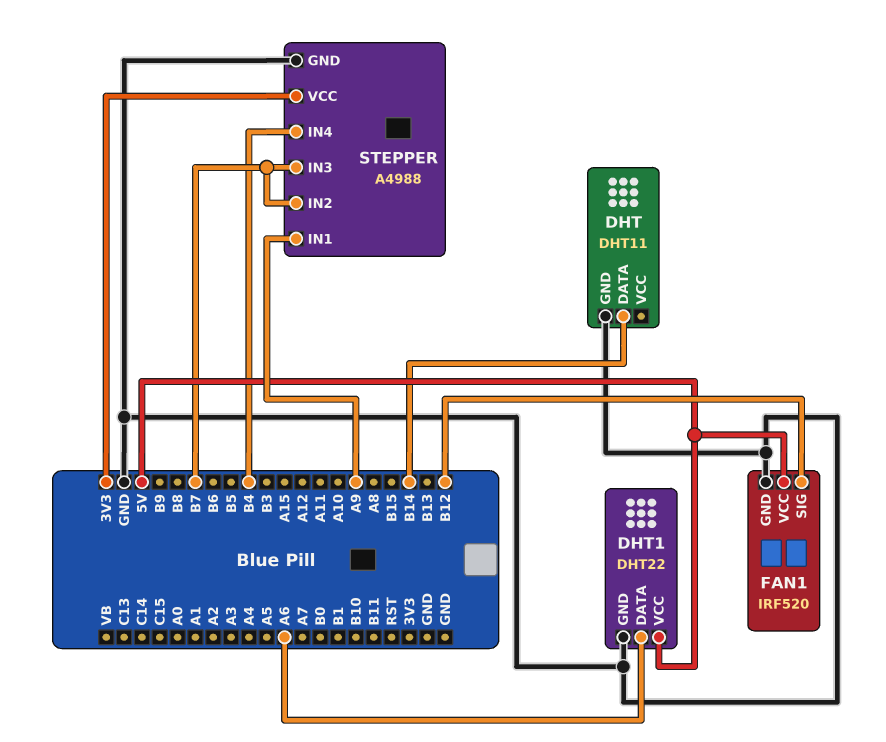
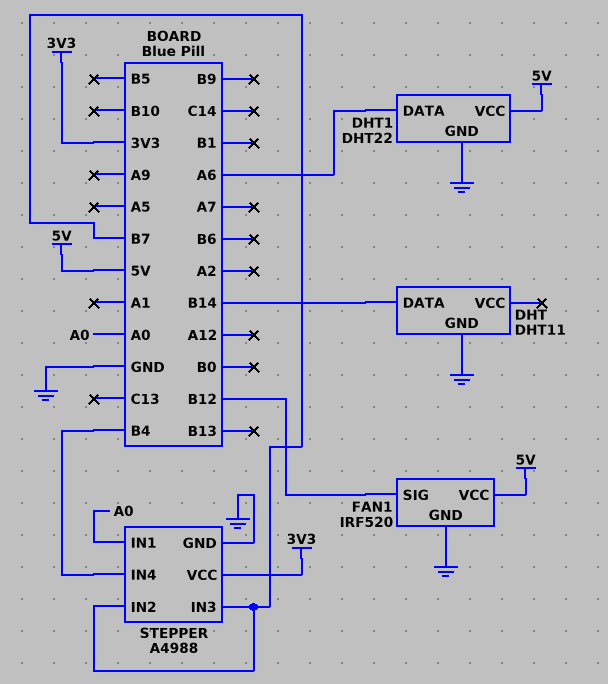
STEPPER pin IN1: A9 -> A0

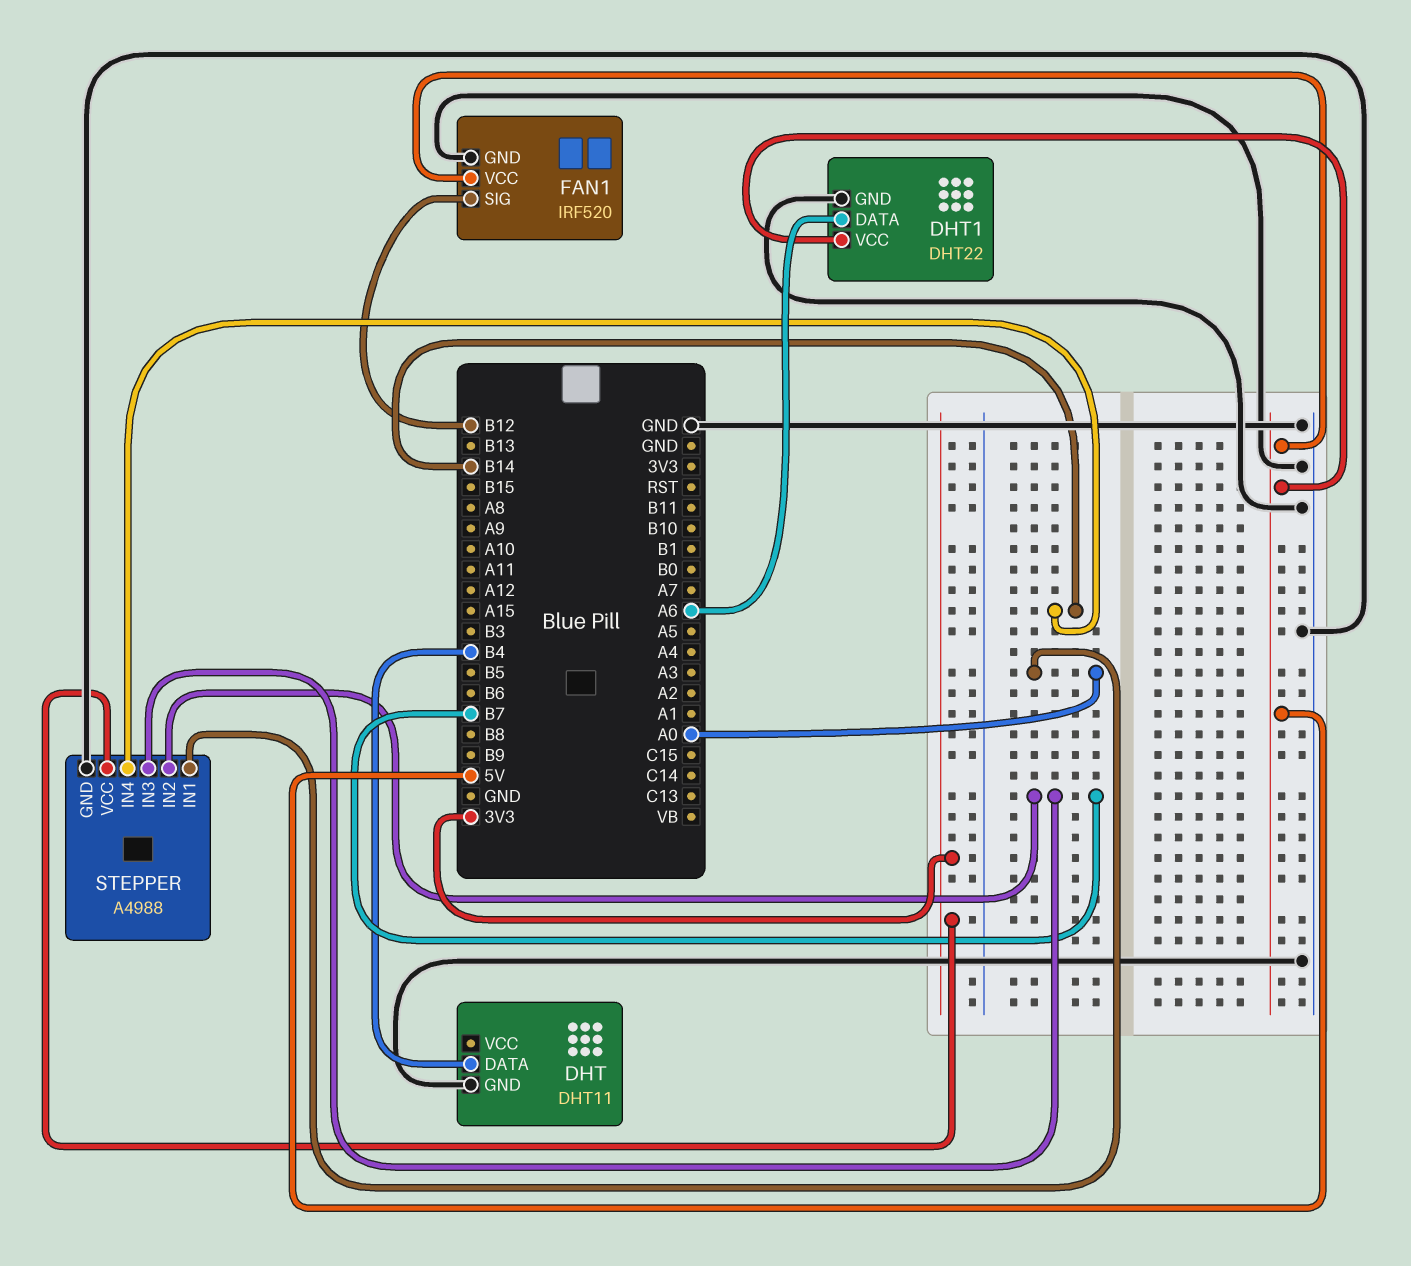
DHT pin DATA: B14 -> B4
STEPPER pin IN4: B4 -> B14

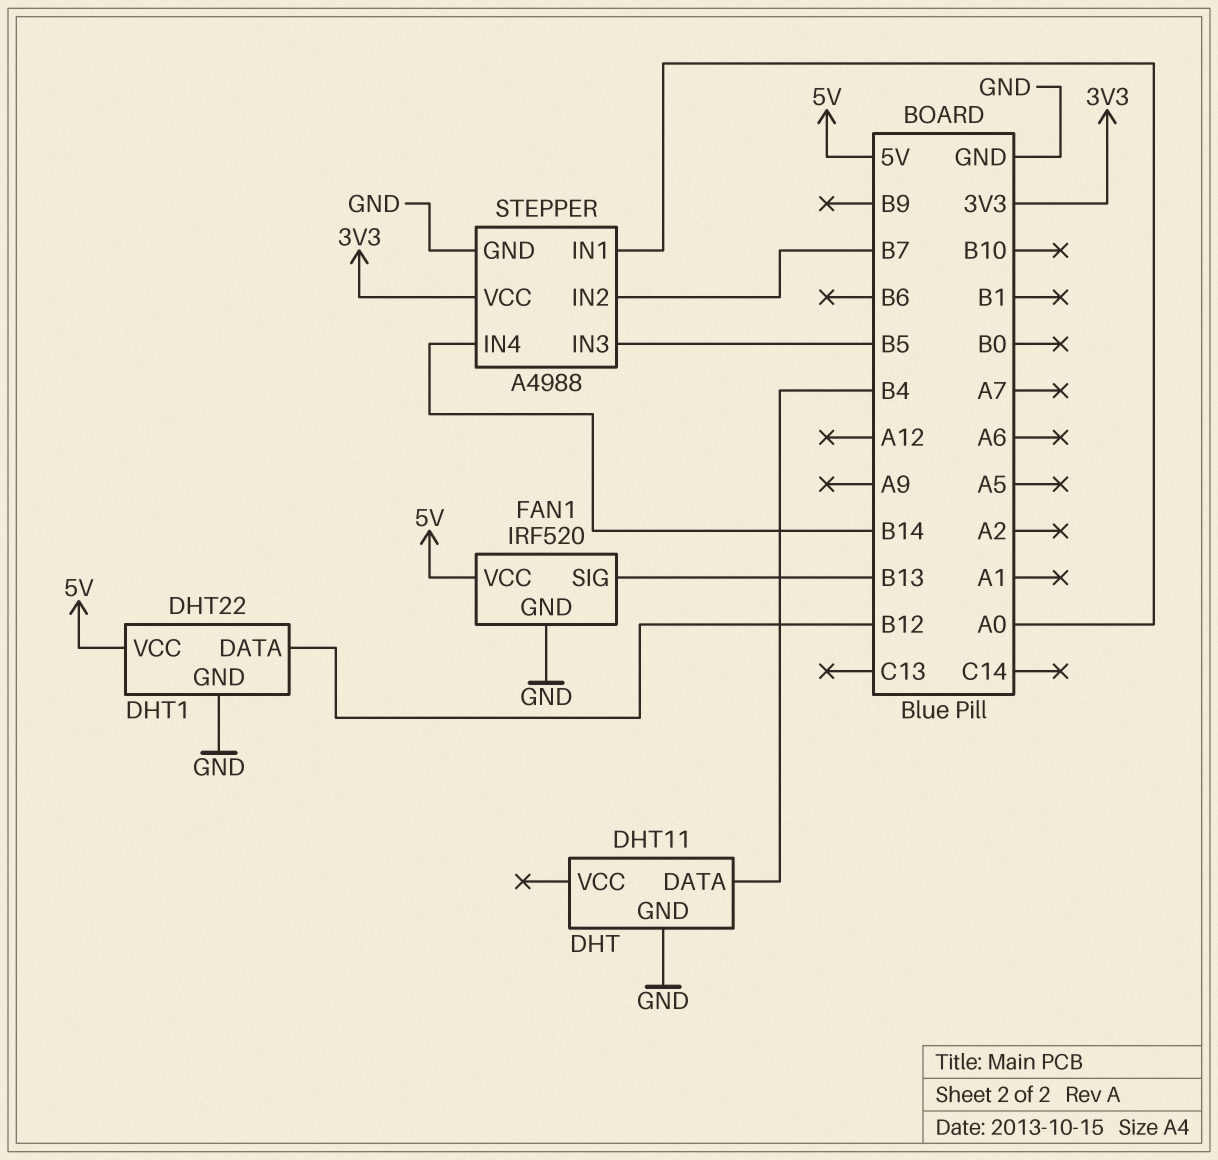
DHT1 pin DATA: A6 -> B12
FAN1 pin SIG: B12 -> B13
STEPPER pin IN3: B7 -> B5

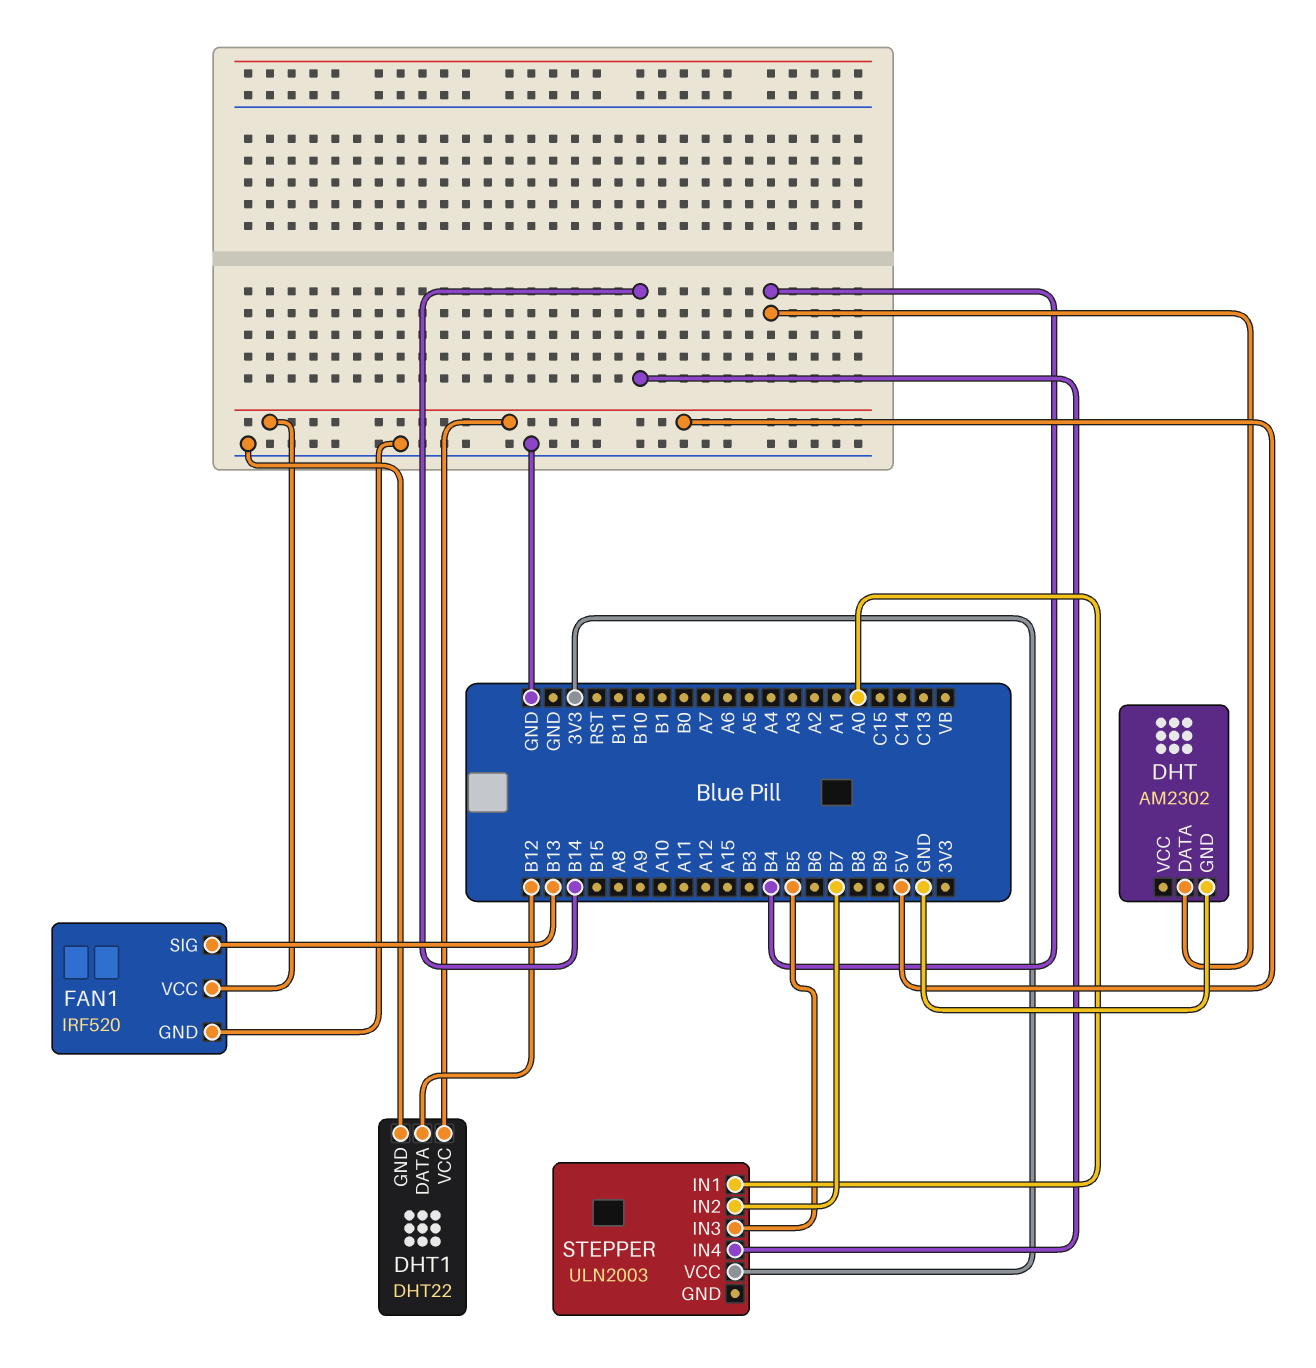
DHT: DHT11 -> AM2302
STEPPER: A4988 -> ULN2003
STEPPER pin GND: GND -> none

